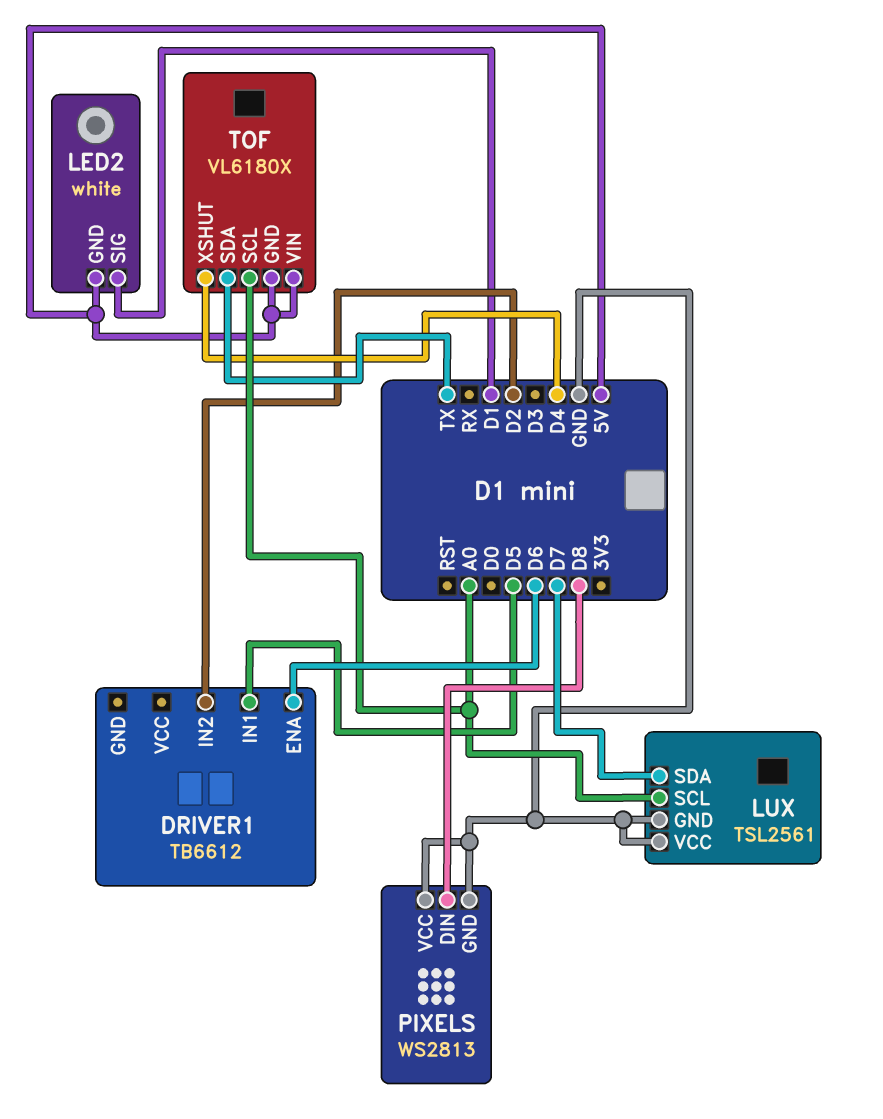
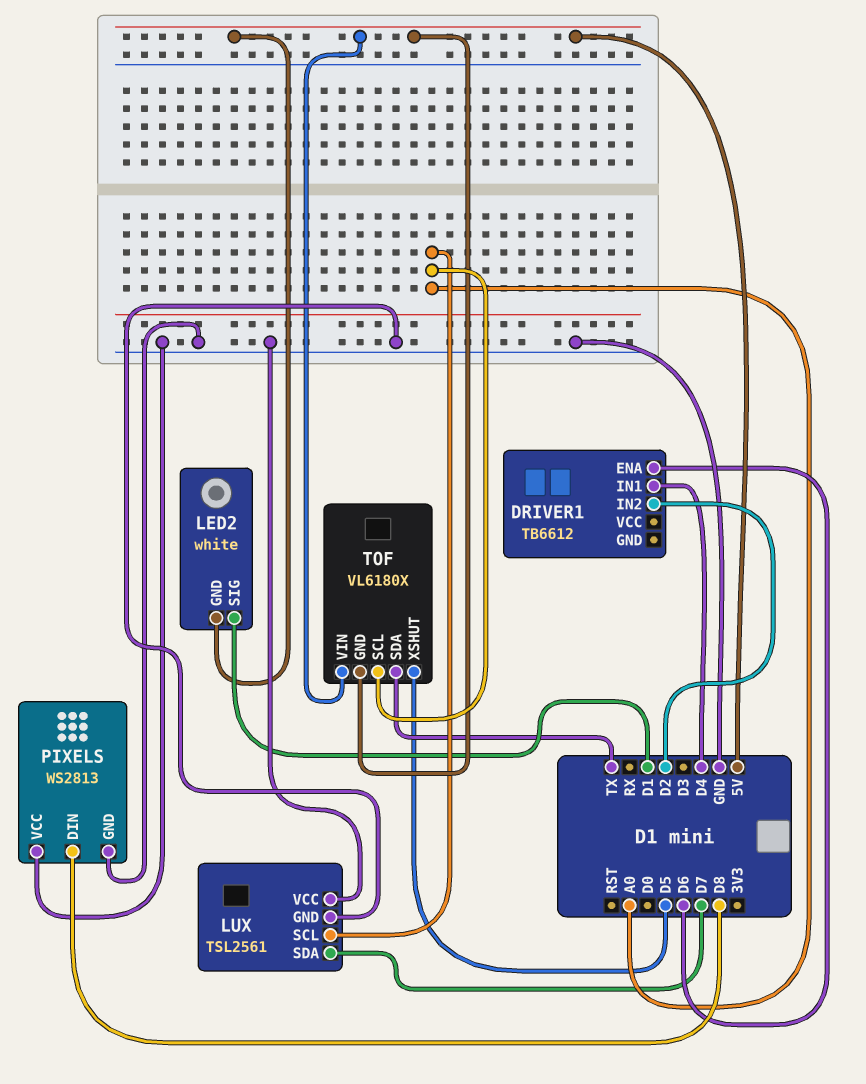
DRIVER1 pin IN1: D5 -> D4
TOF pin XSHUT: D4 -> D5

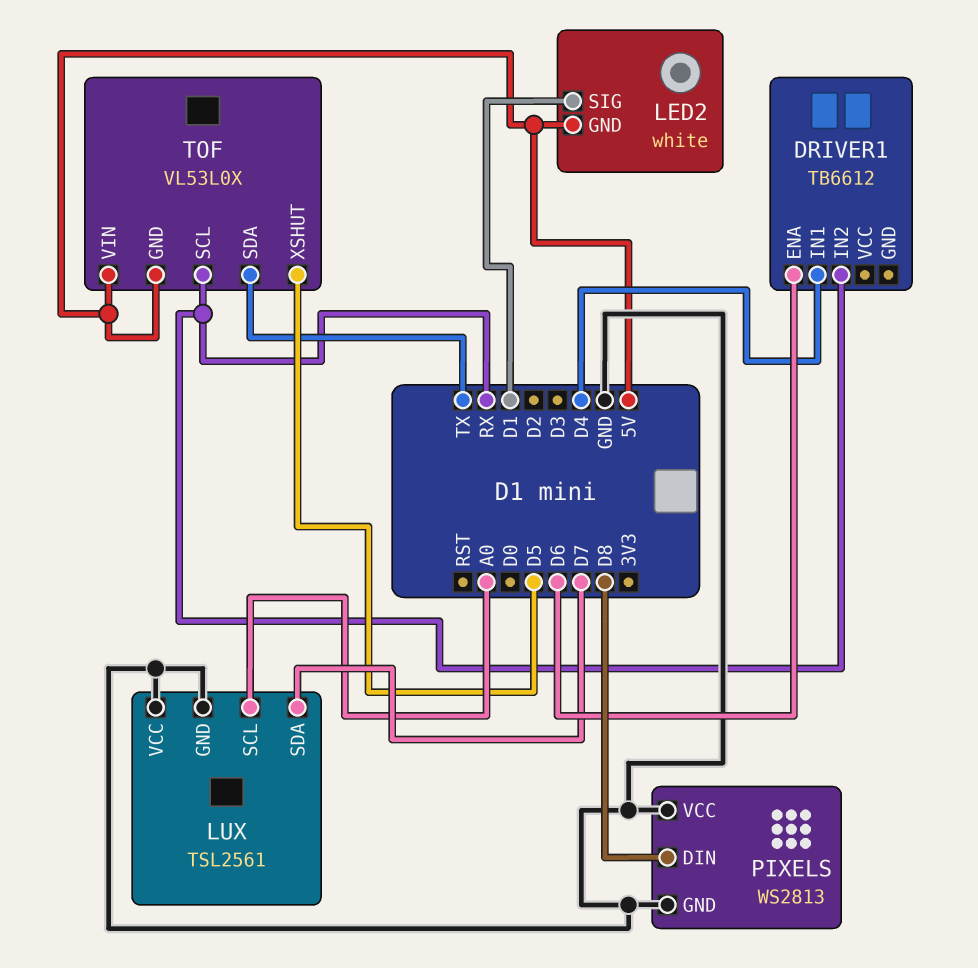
DRIVER1 pin IN2: D2 -> RX
TOF: VL6180X -> VL53L0X
TOF pin SCL: A0 -> RX

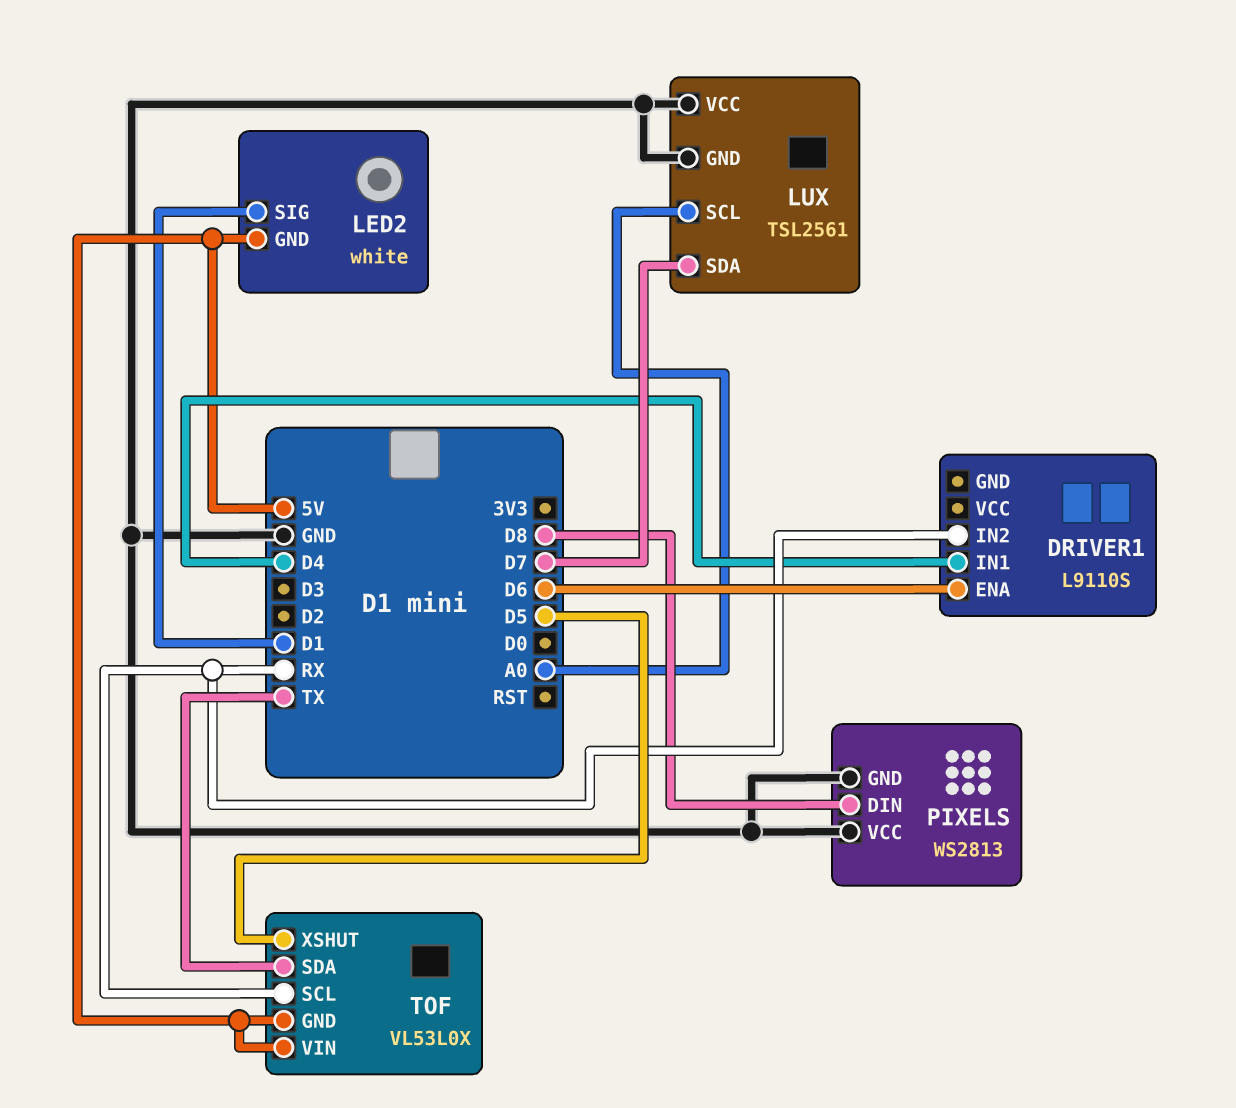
DRIVER1: TB6612 -> L9110S

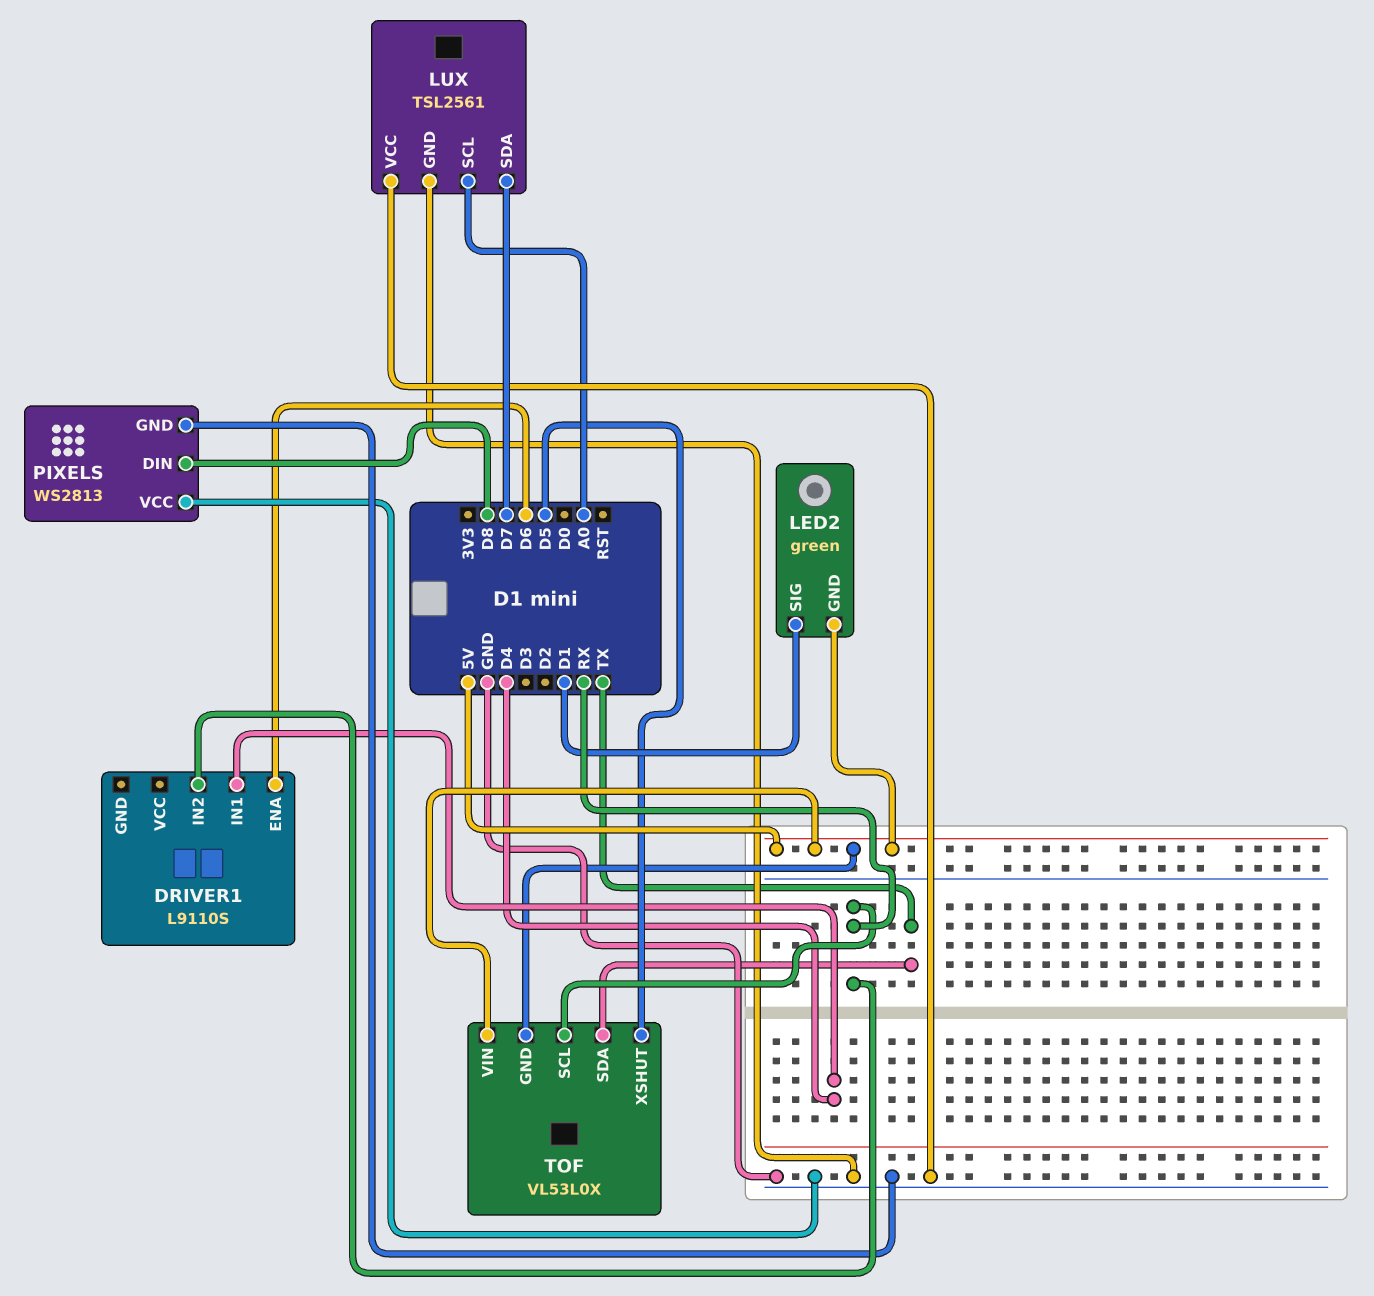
LED2: white -> green

